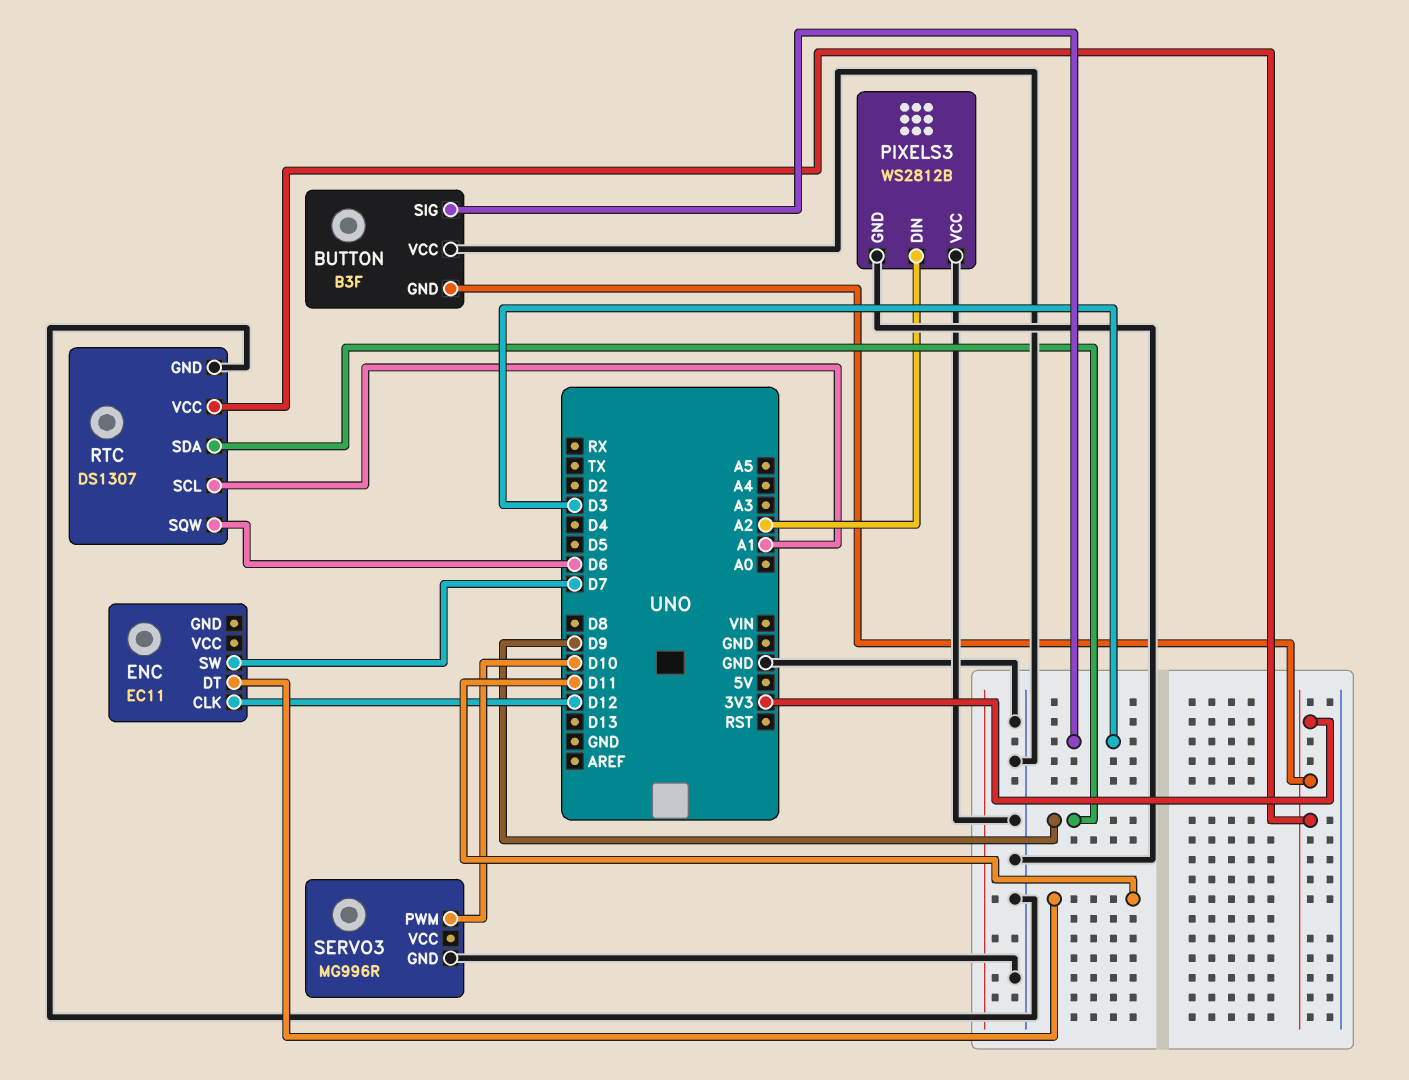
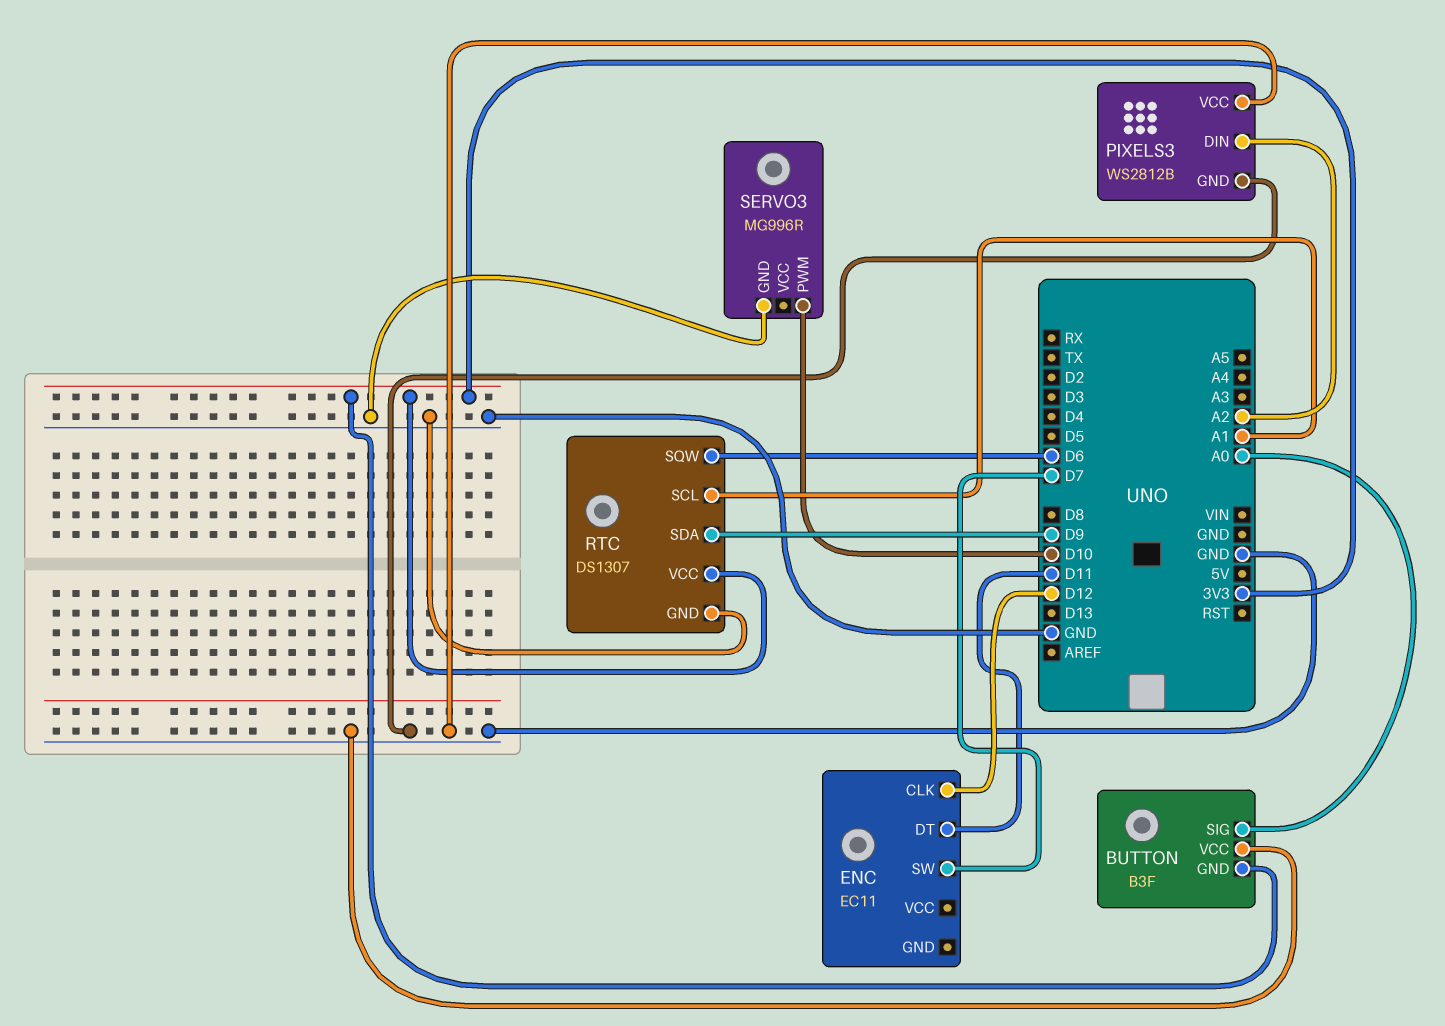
BUTTON pin SIG: D3 -> A0

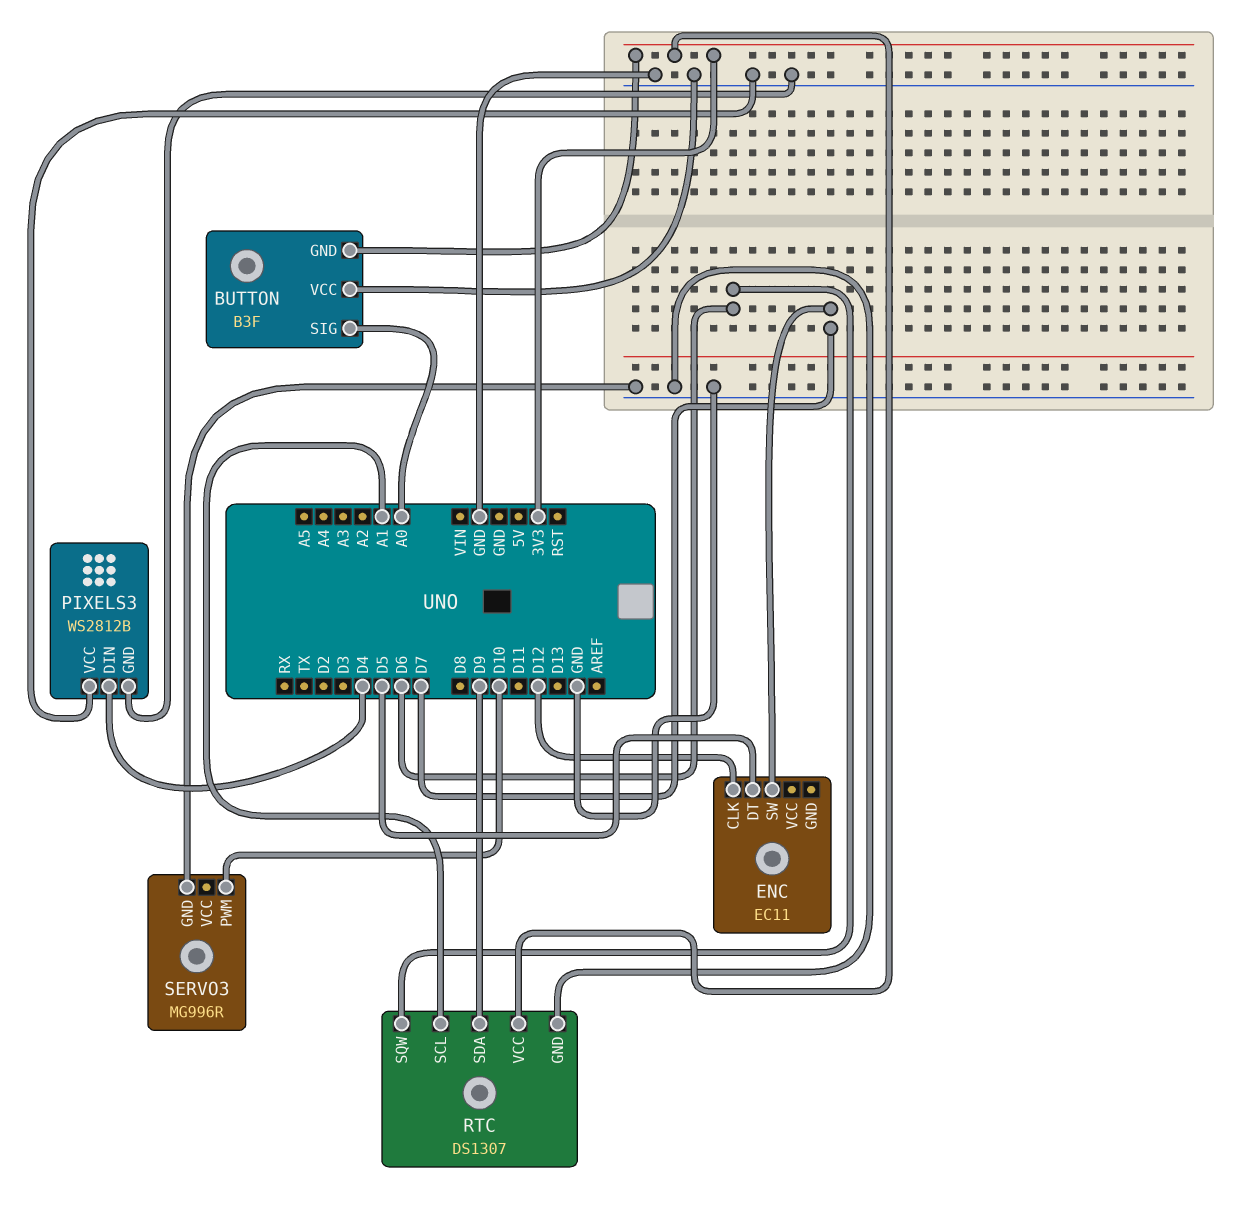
ENC pin DT: D11 -> D5
PIXELS3 pin DIN: A2 -> D4

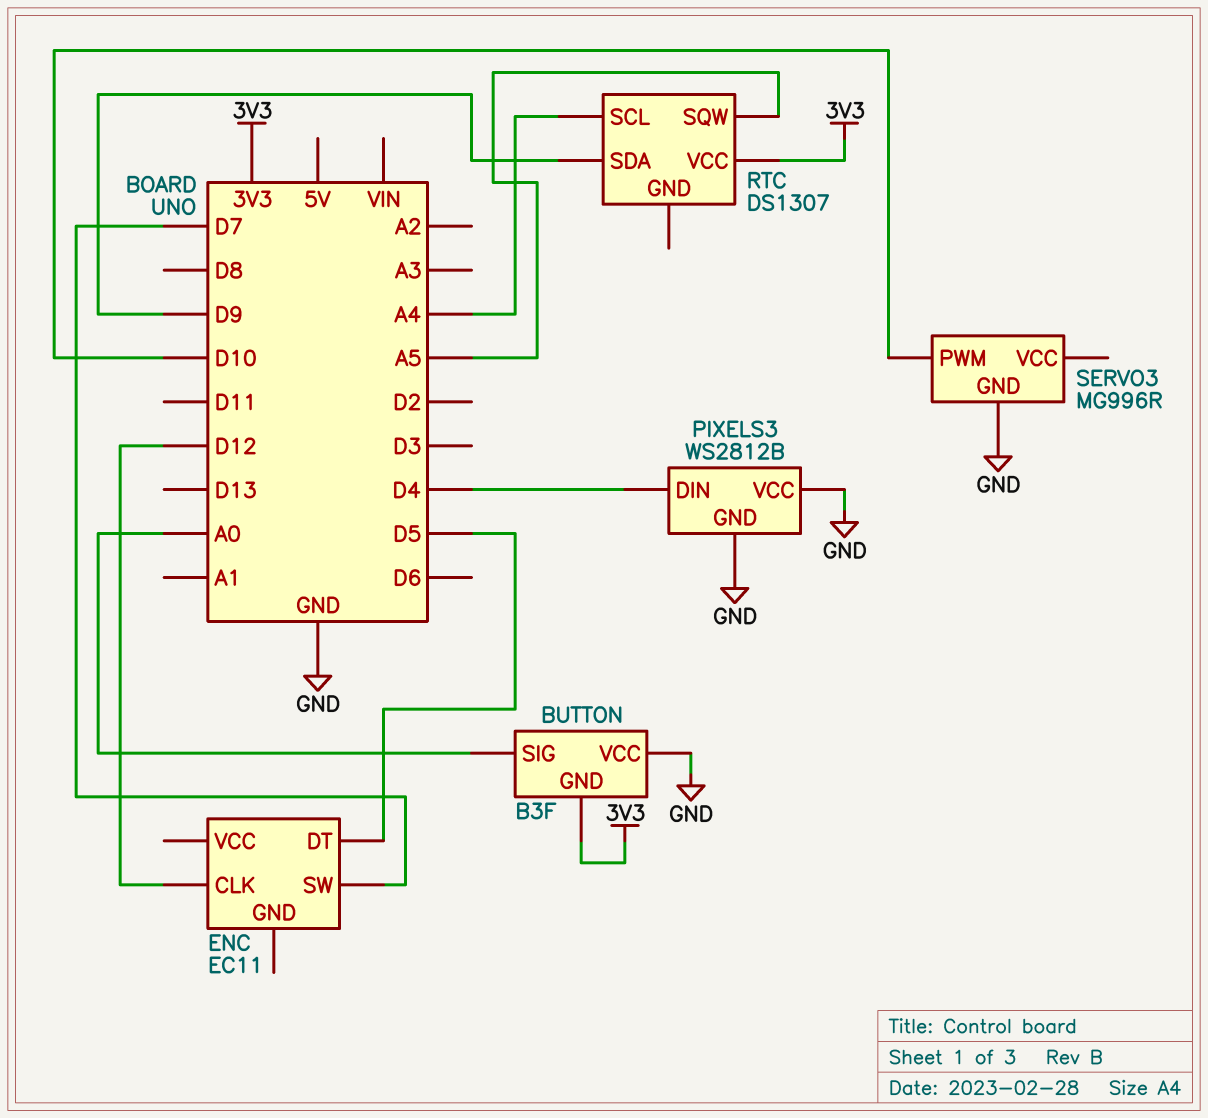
RTC pin GND: GND -> none
RTC pin SCL: A1 -> A4
RTC pin SQW: D6 -> A5

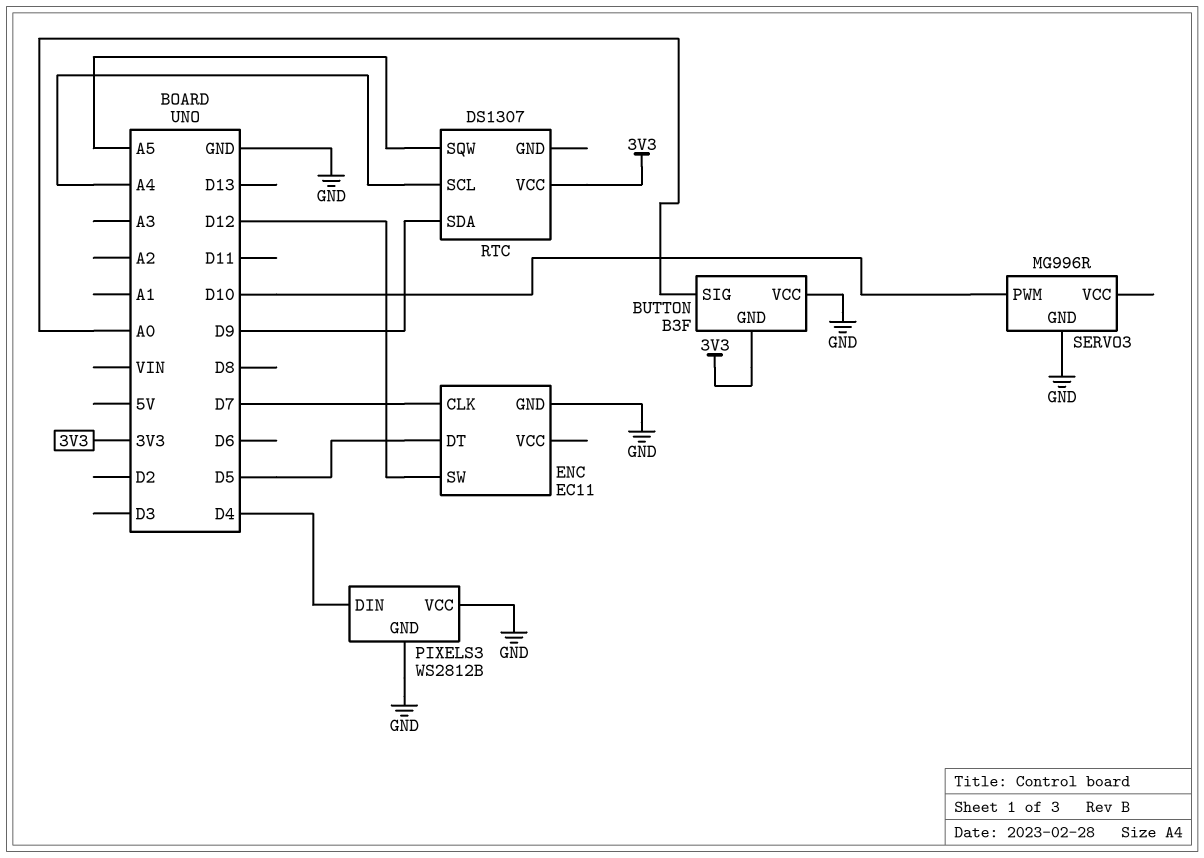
ENC pin CLK: D12 -> D7
ENC pin GND: none -> GND
ENC pin SW: D7 -> D12

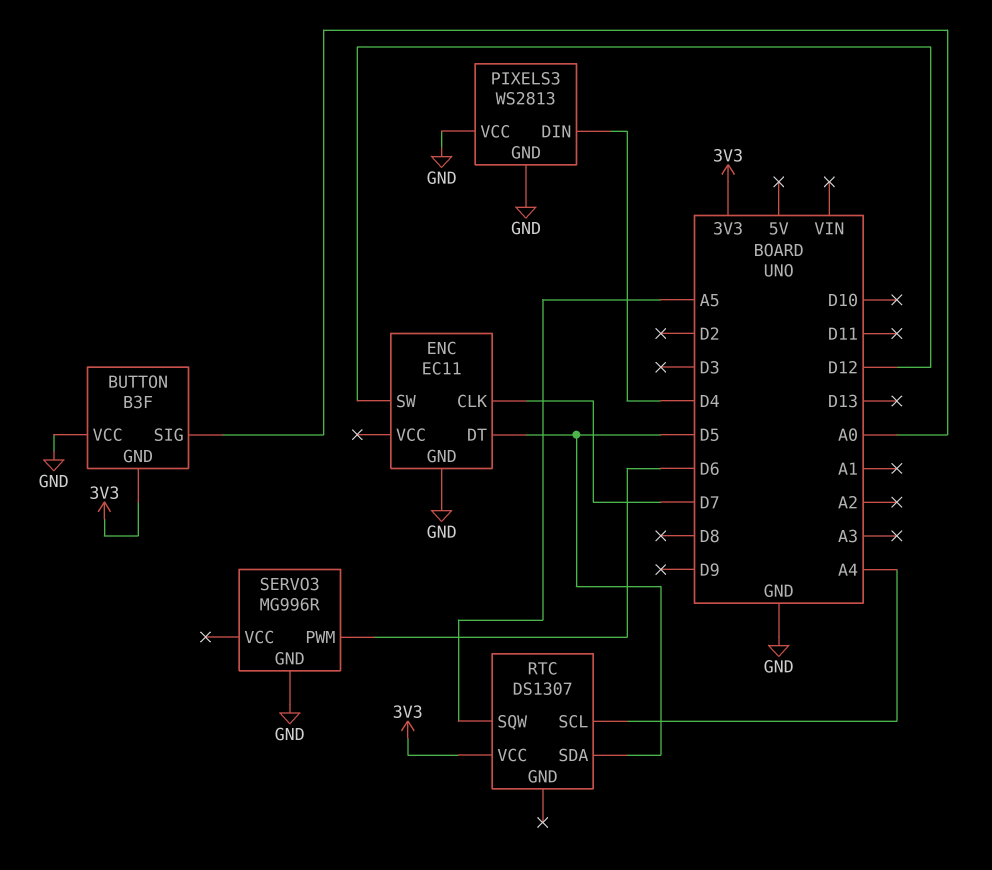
PIXELS3: WS2812B -> WS2813
RTC pin SDA: D9 -> D5
SERVO3 pin PWM: D10 -> D6

